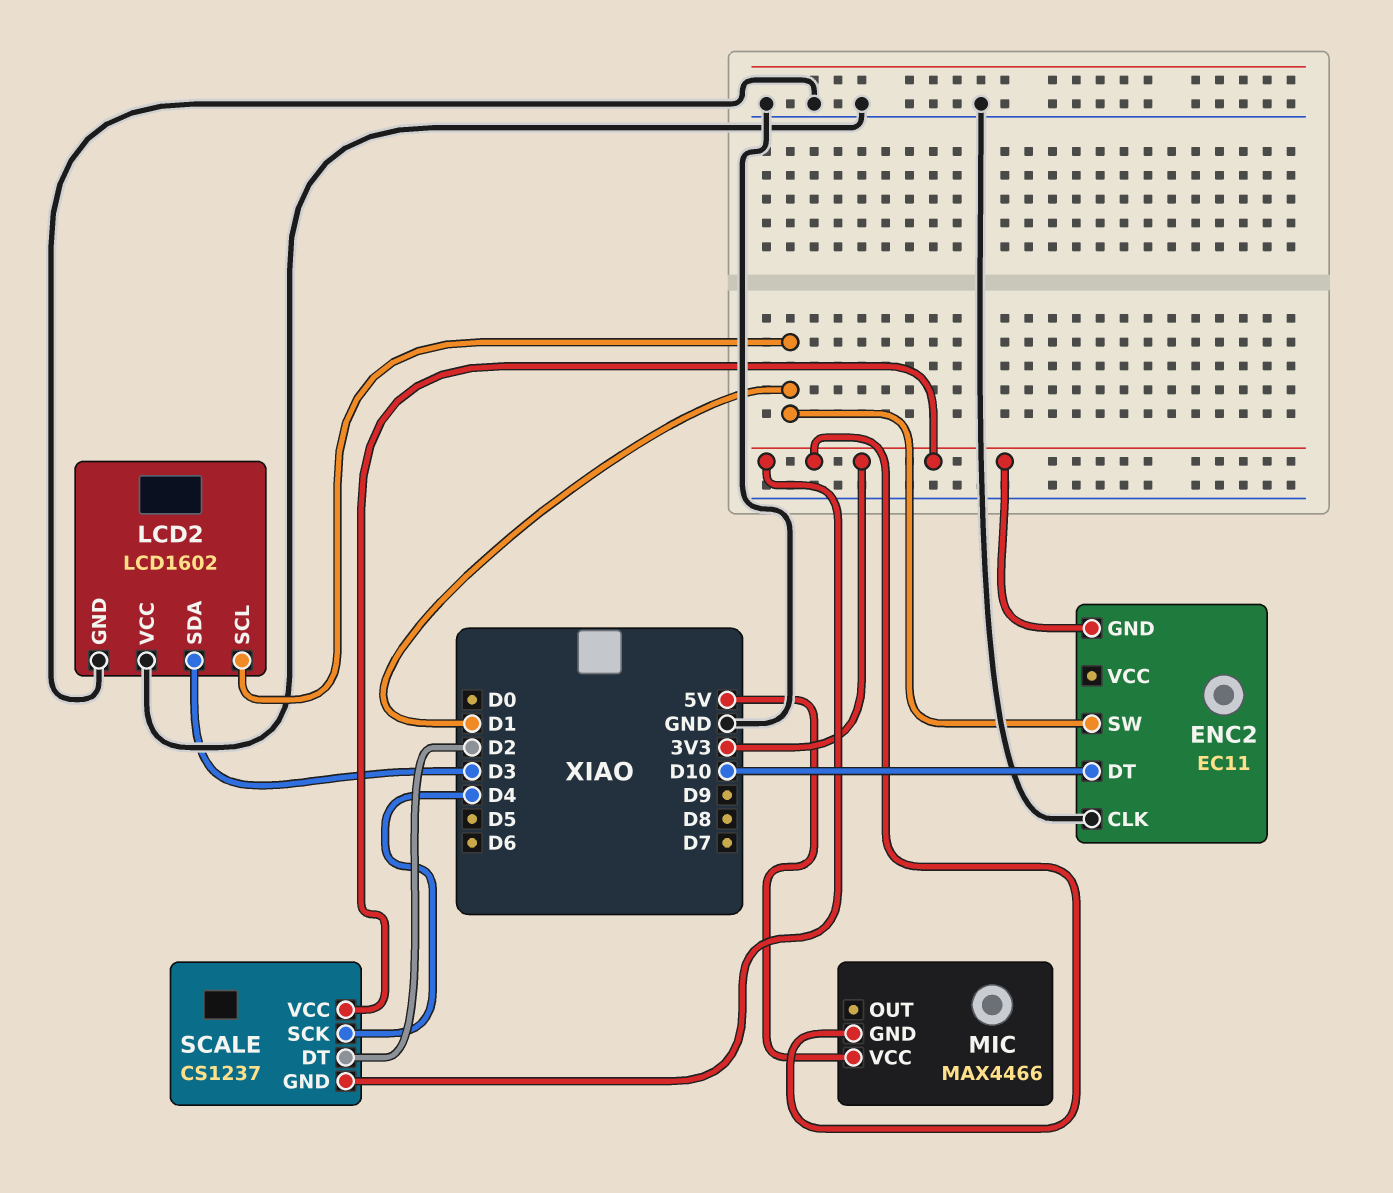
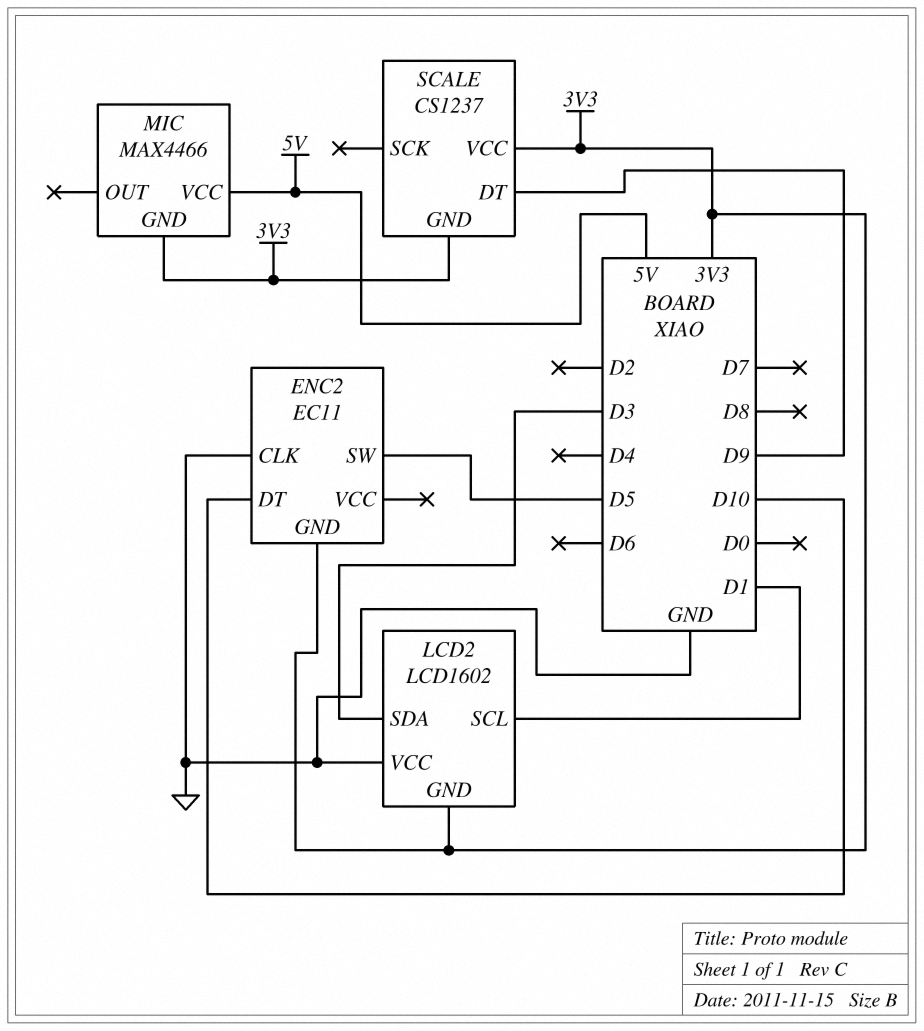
ENC2 pin SW: D1 -> D5
LCD2 pin GND: GND -> 3V3
SCALE pin DT: D2 -> D9
SCALE pin SCK: D4 -> none

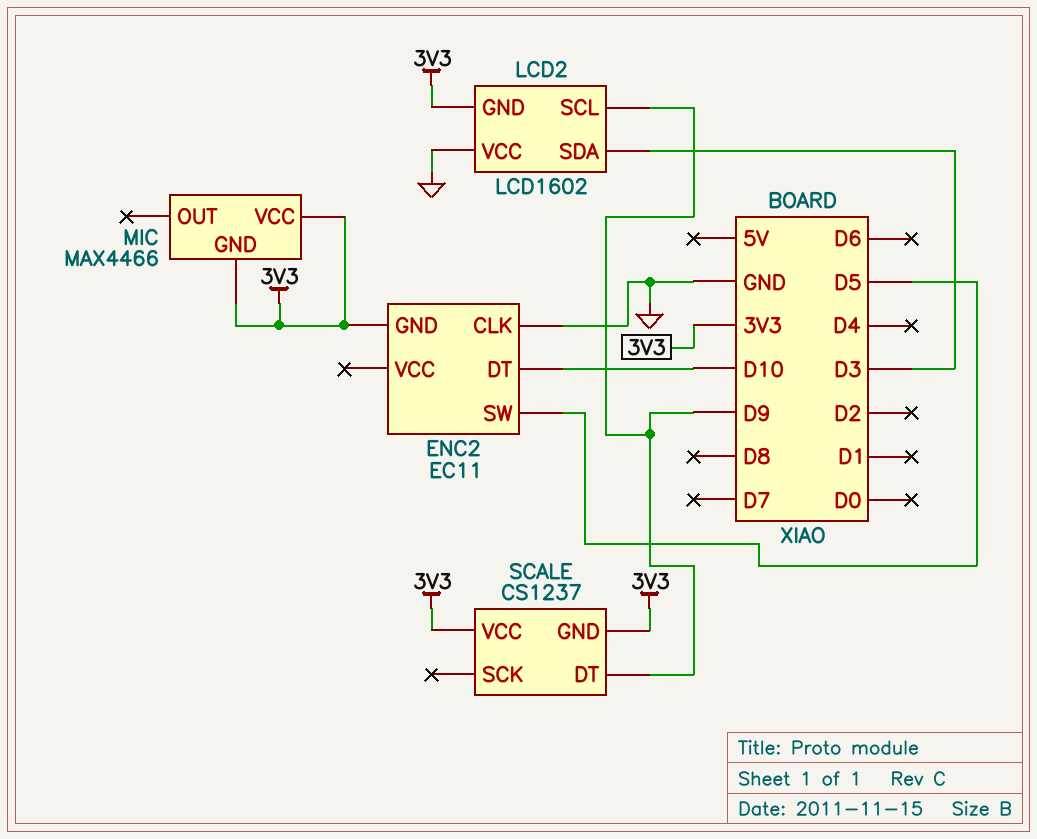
LCD2 pin SCL: D1 -> D9
MIC pin VCC: 5V -> 3V3

